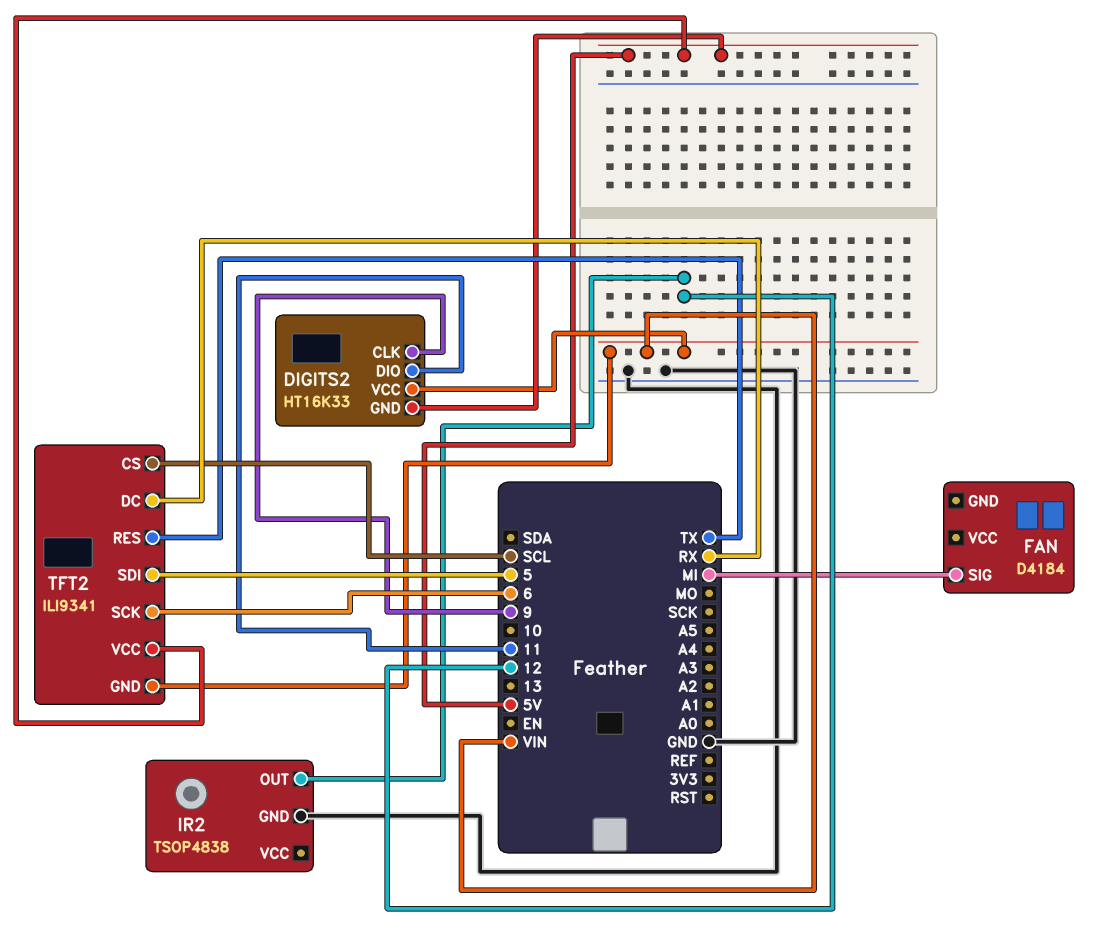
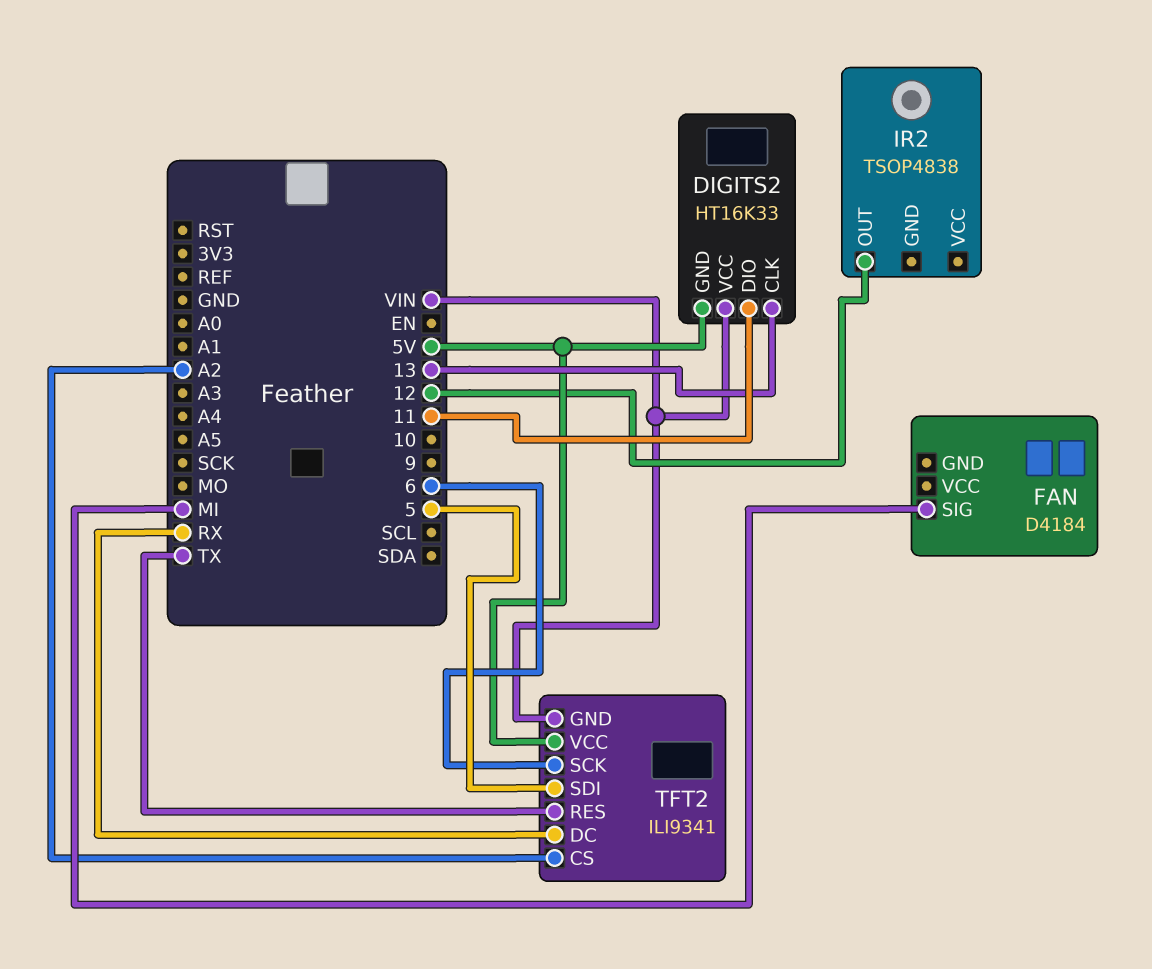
DIGITS2 pin CLK: 9 -> 13
IR2 pin GND: GND -> none
TFT2 pin CS: SCL -> A2

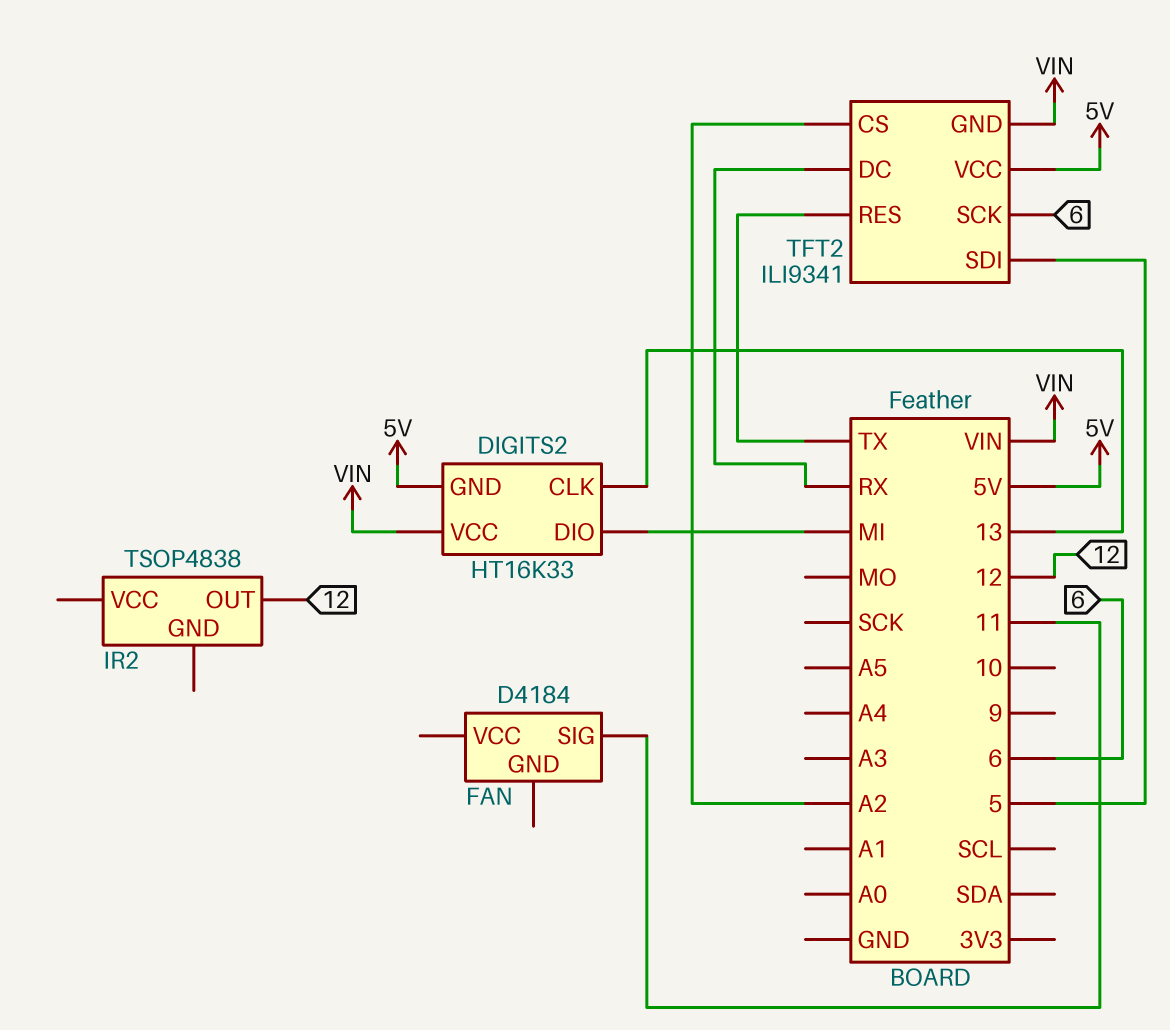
DIGITS2 pin DIO: 11 -> MI
FAN pin SIG: MI -> 11

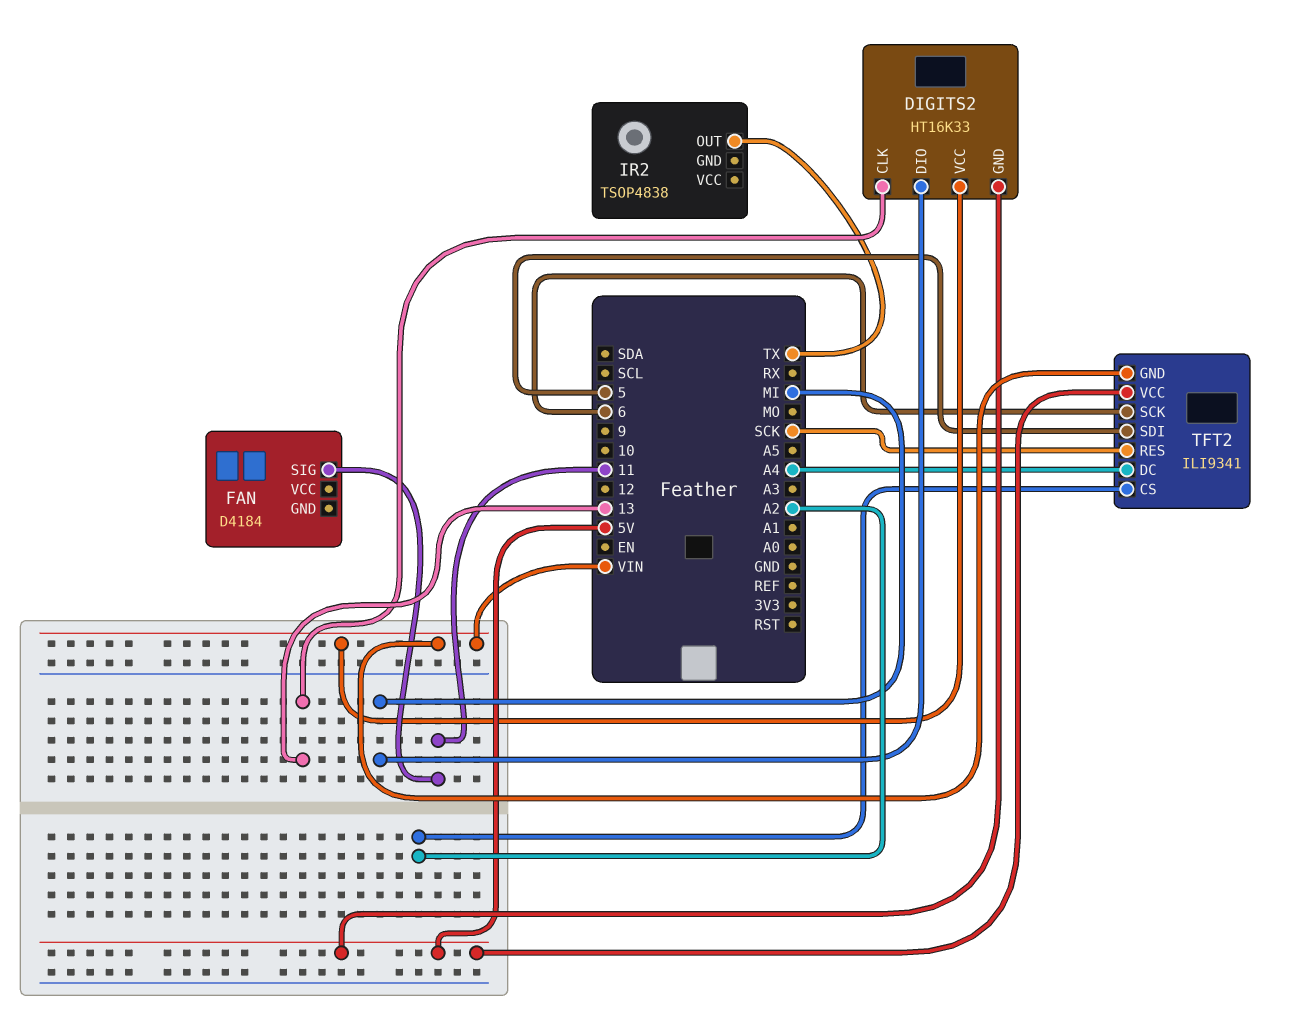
IR2 pin OUT: 12 -> TX
TFT2 pin DC: RX -> A4
TFT2 pin RES: TX -> SCK

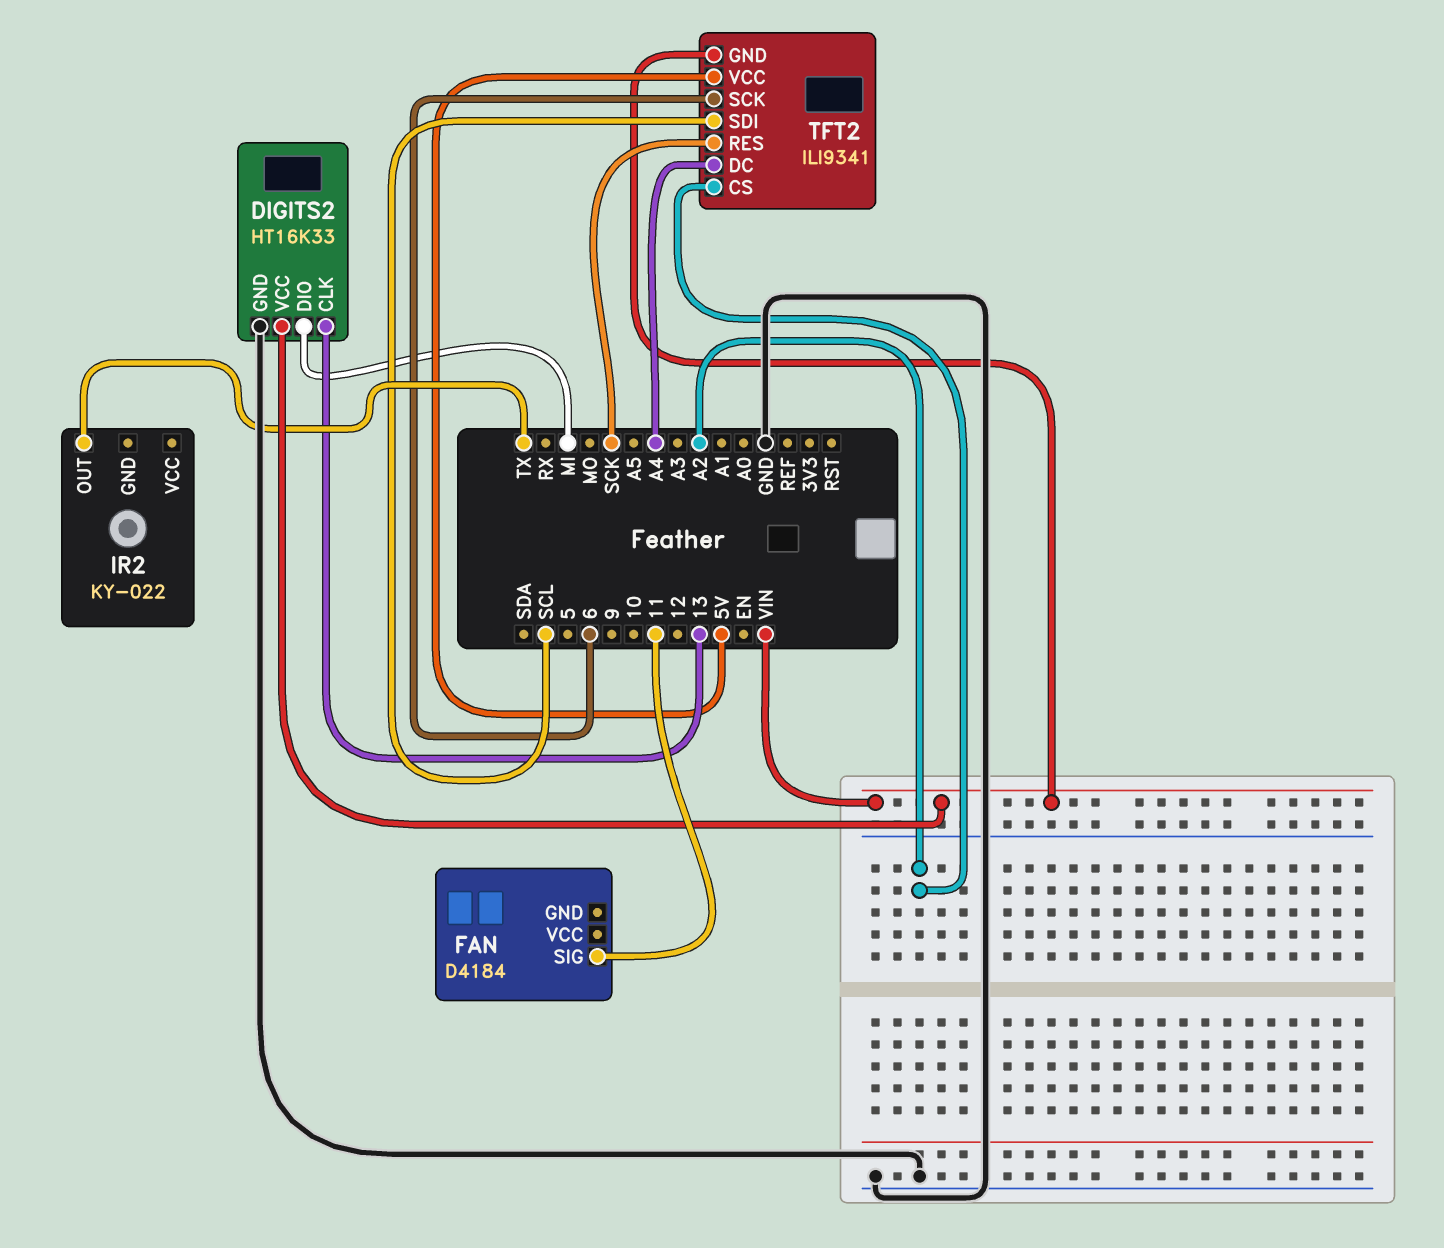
DIGITS2 pin GND: 5V -> GND
IR2: TSOP4838 -> KY-022
TFT2 pin SDI: 5 -> SCL

